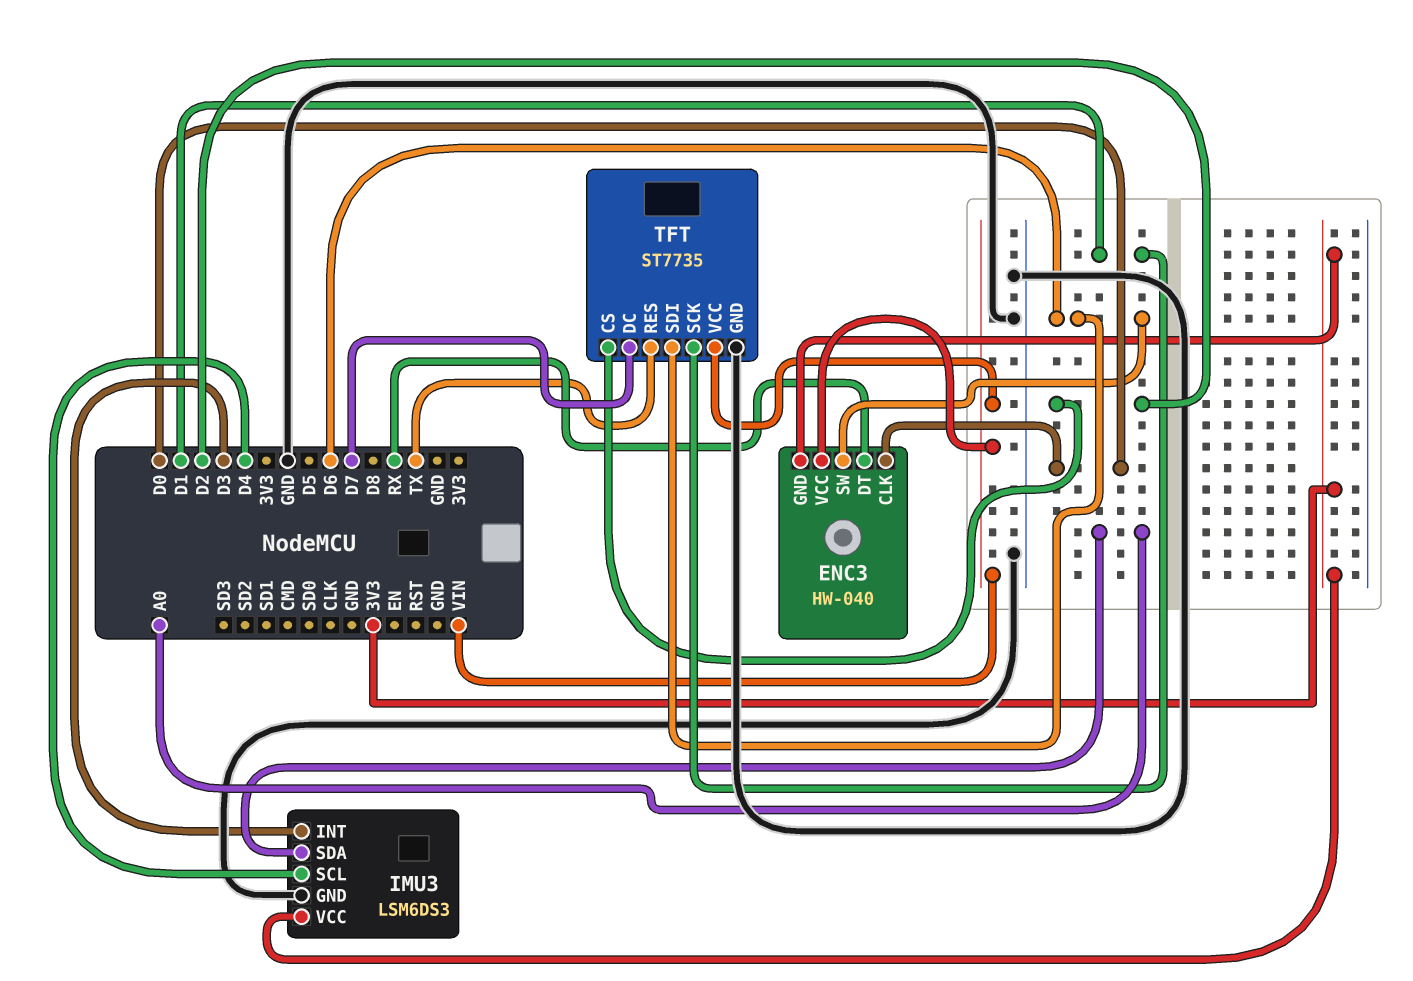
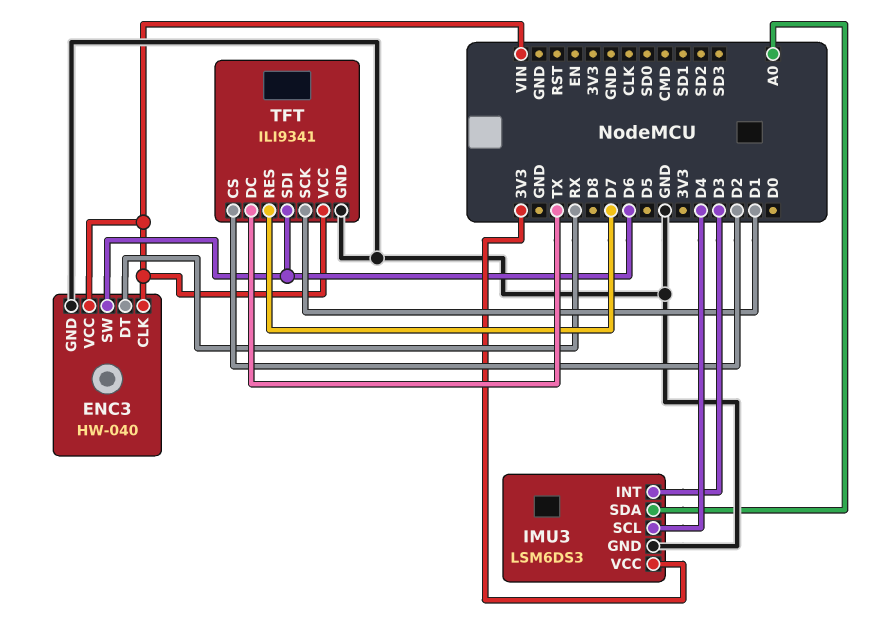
ENC3 pin CLK: D0 -> VIN
ENC3 pin GND: 3V3 -> GND
TFT: ST7735 -> ILI9341
TFT pin DC: D7 -> TX
TFT pin RES: TX -> D7

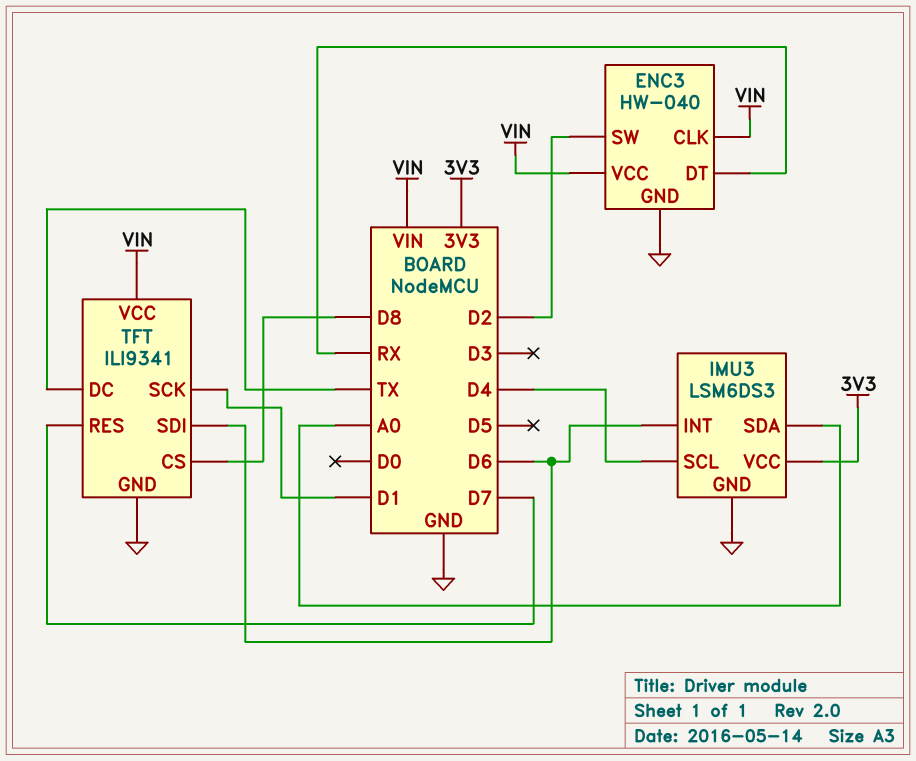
ENC3 pin SW: D6 -> D2
IMU3 pin INT: D3 -> D6
TFT pin CS: D2 -> D8

